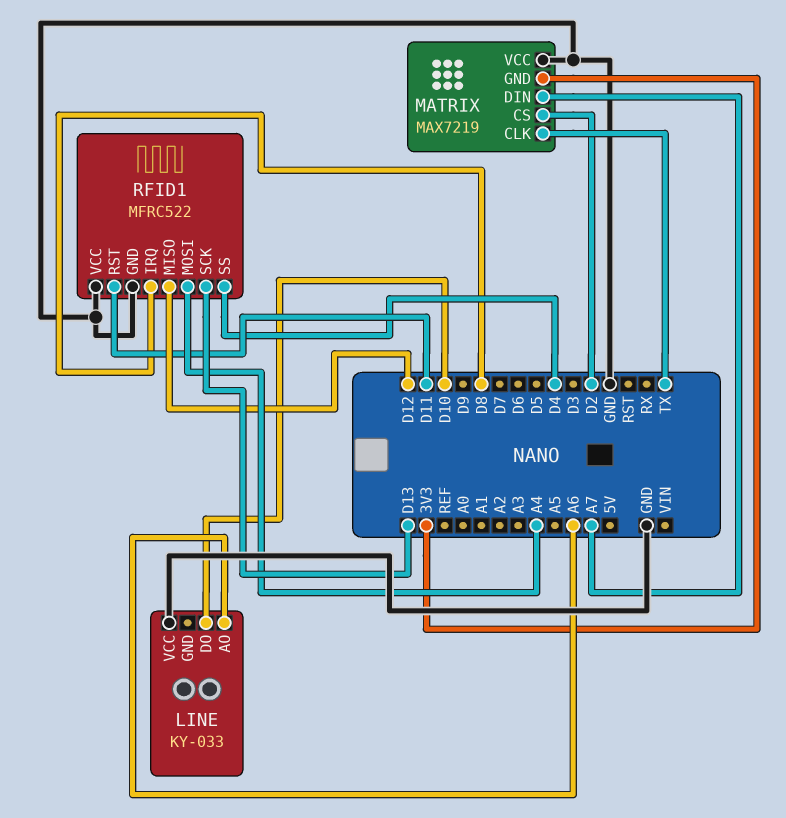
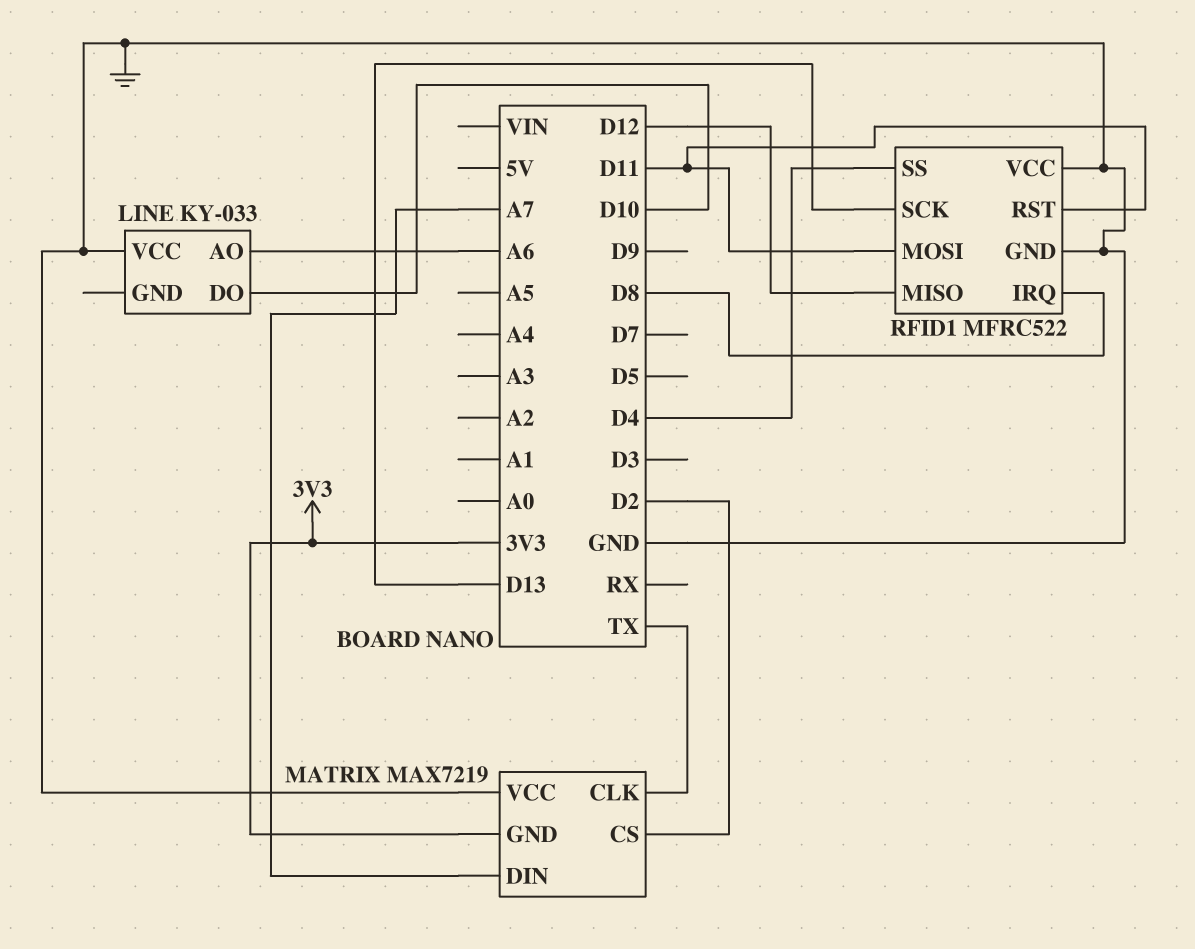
RFID1 pin MOSI: A4 -> D11

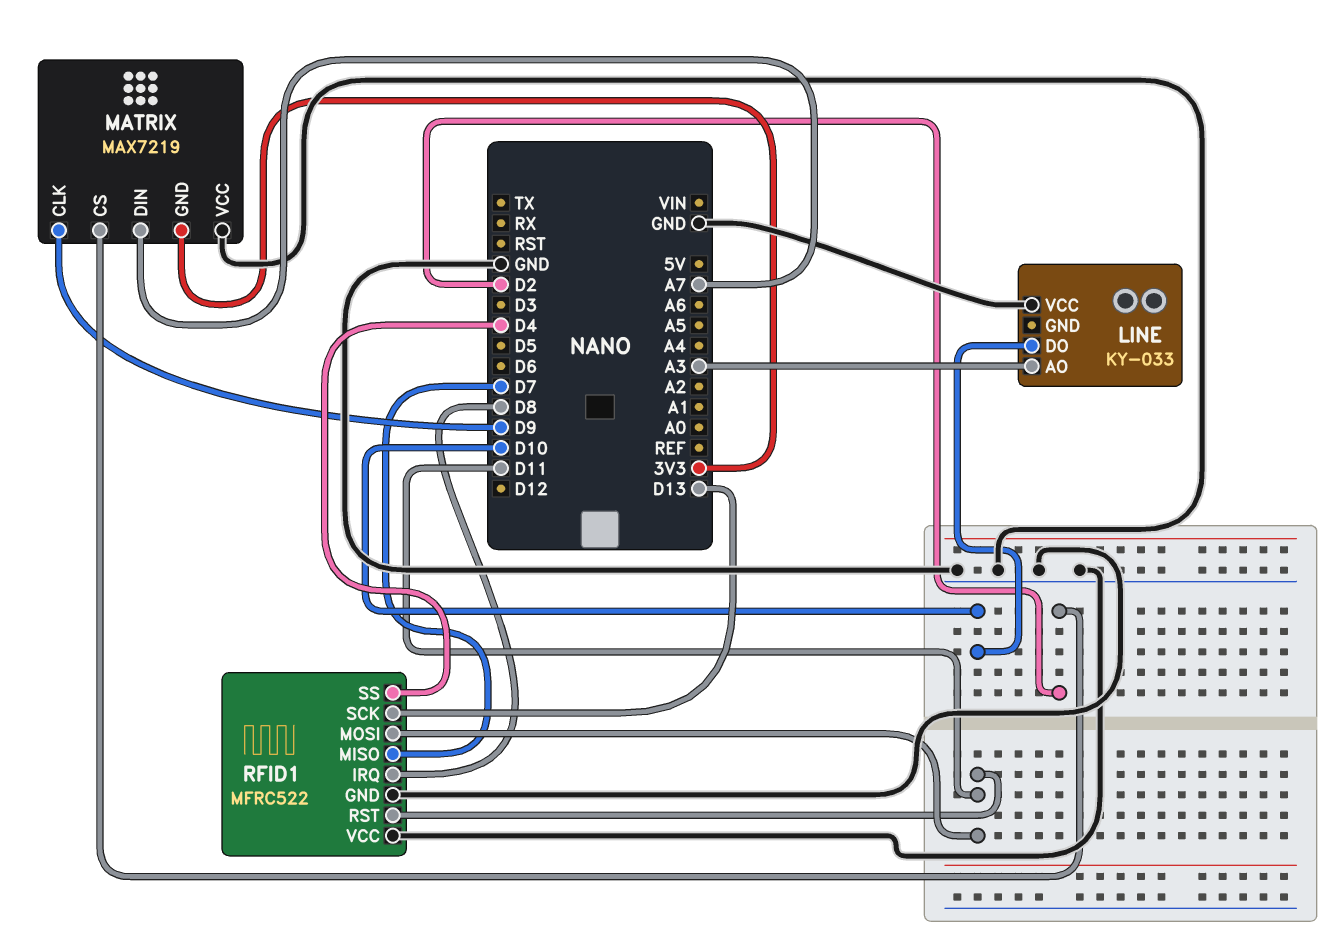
LINE pin AO: A6 -> A3
MATRIX pin CLK: TX -> D9
RFID1 pin MISO: D12 -> D7

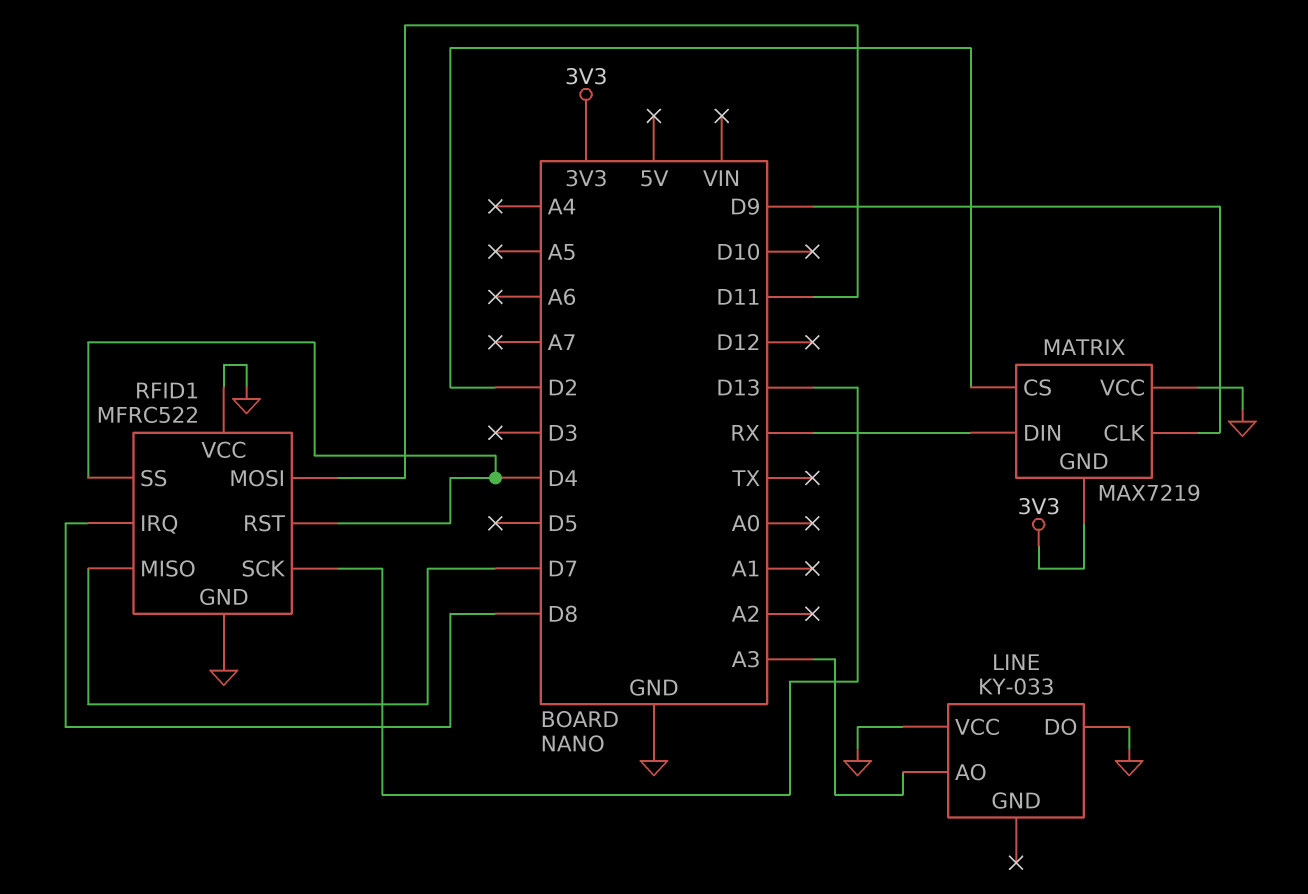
LINE pin DO: D10 -> GND
MATRIX pin DIN: A7 -> RX
RFID1 pin RST: D11 -> D4

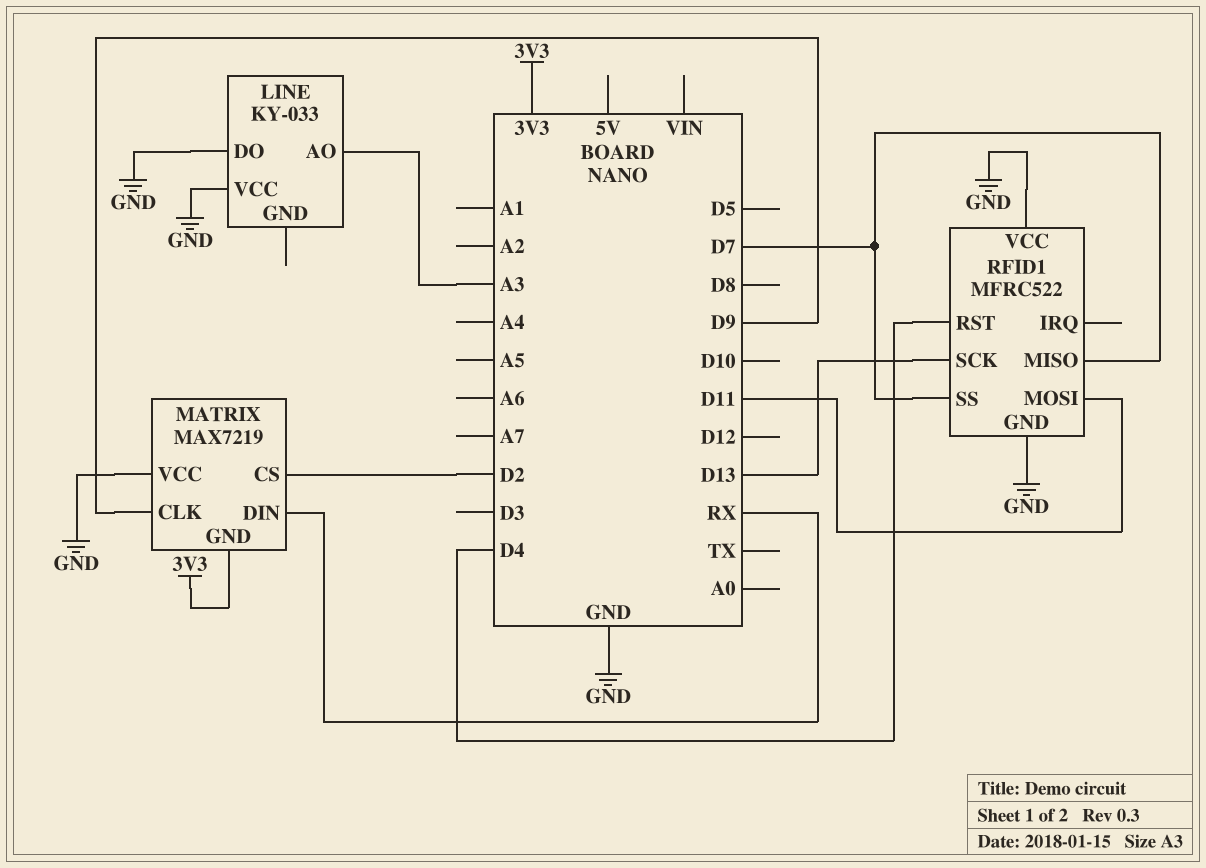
RFID1 pin IRQ: D8 -> none
RFID1 pin SS: D4 -> D7

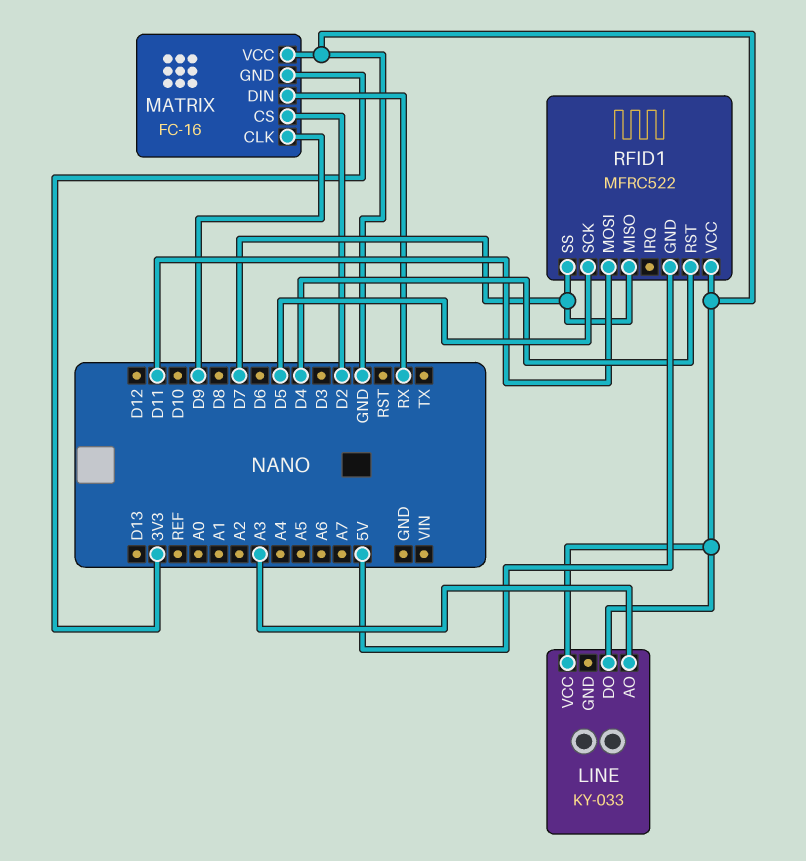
MATRIX: MAX7219 -> FC-16
RFID1 pin GND: GND -> 5V
RFID1 pin SCK: D13 -> D5

